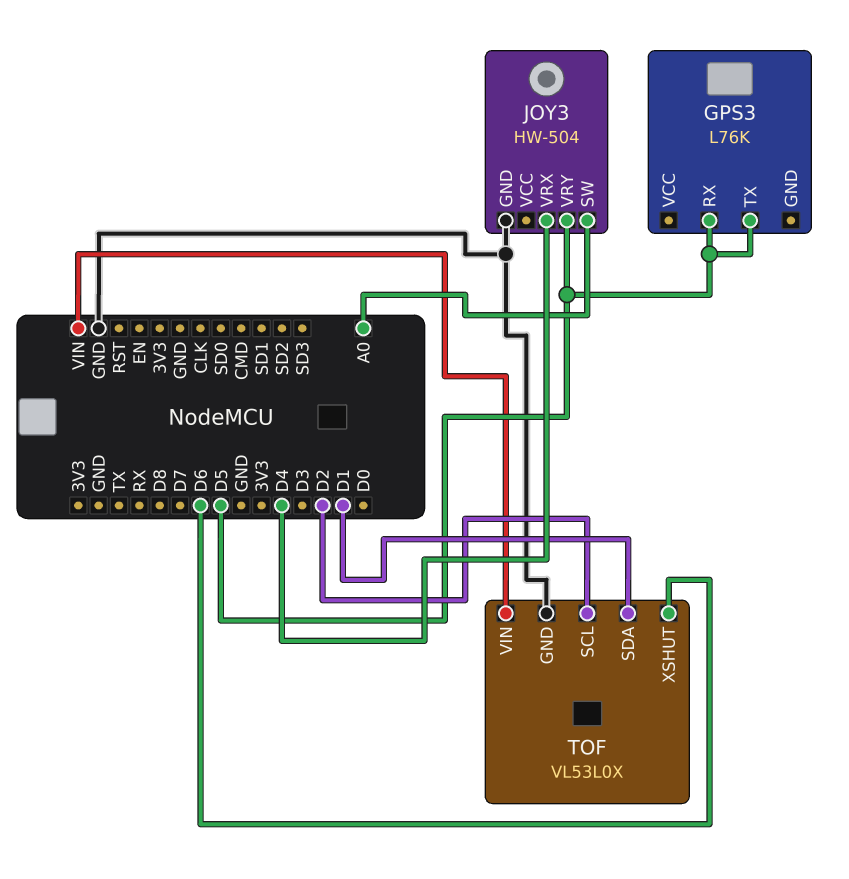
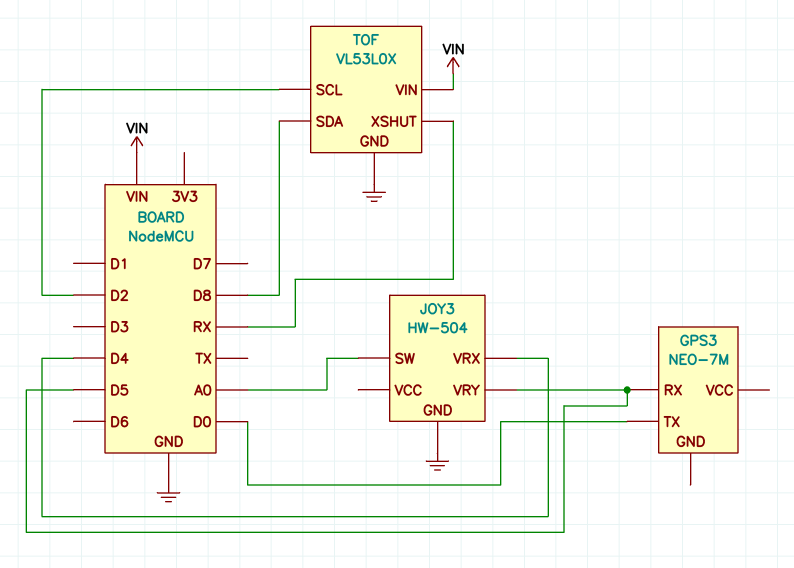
GPS3: L76K -> NEO-7M
GPS3 pin TX: D5 -> D0
TOF pin SDA: D1 -> D8
TOF pin XSHUT: D6 -> RX

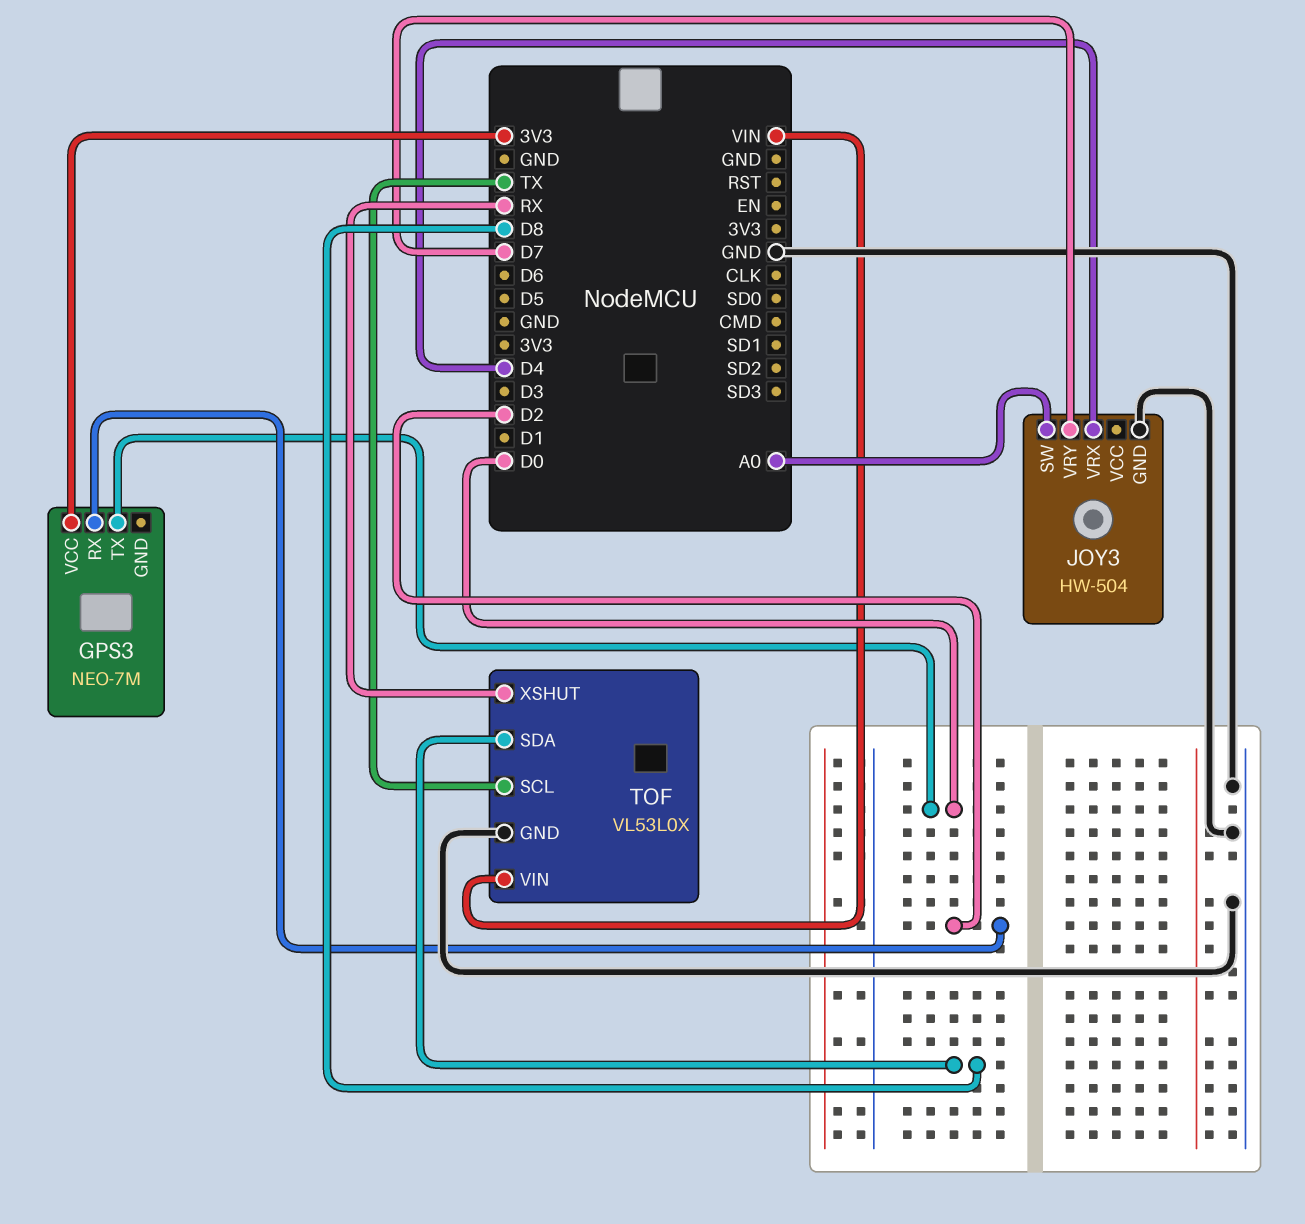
GPS3 pin RX: D5 -> D2
GPS3 pin VCC: none -> 3V3
JOY3 pin VRY: D5 -> D7
TOF pin SCL: D2 -> TX

